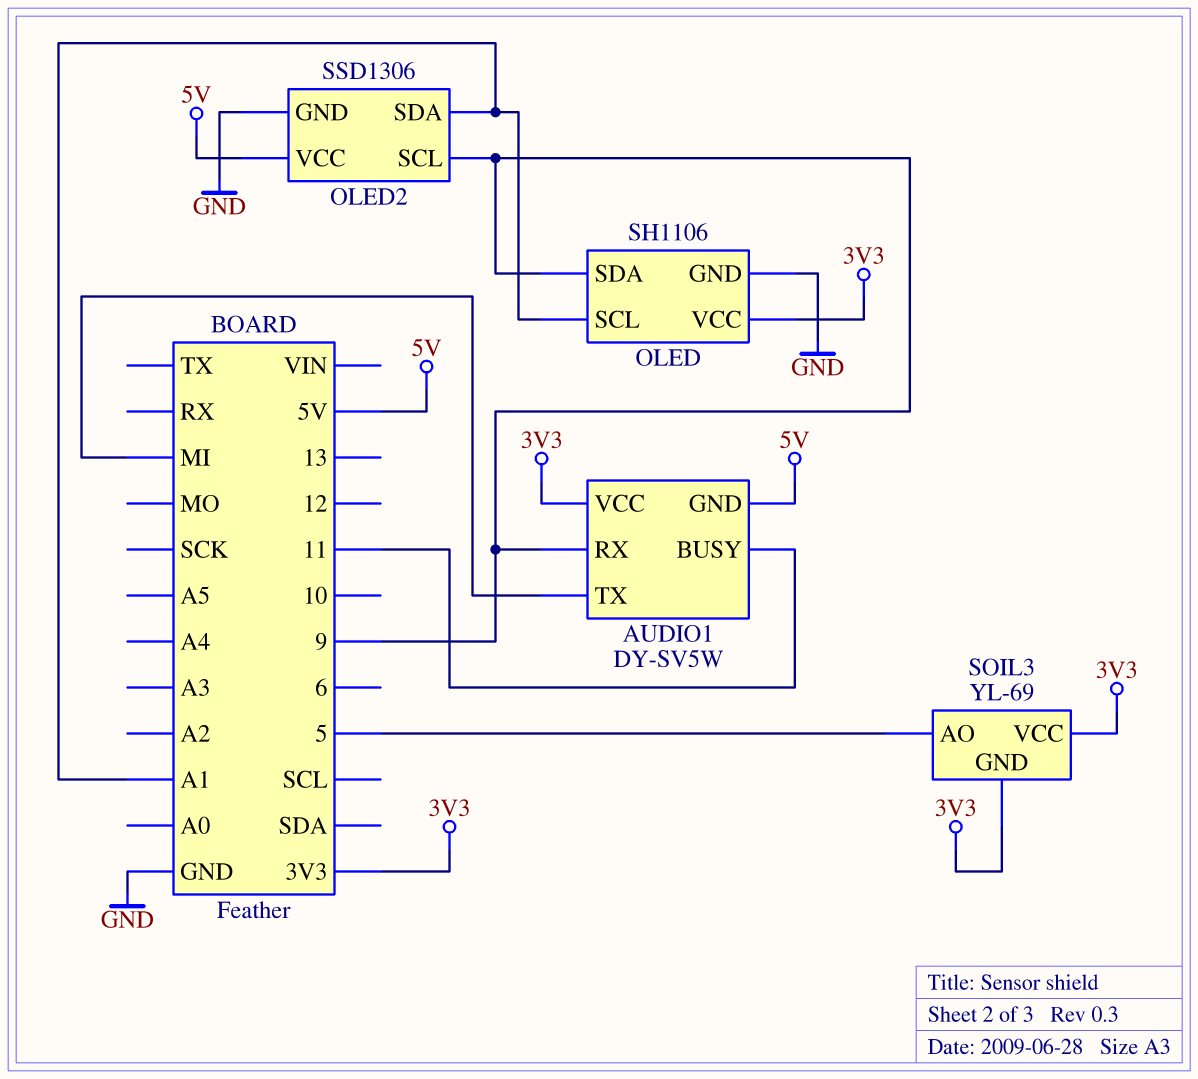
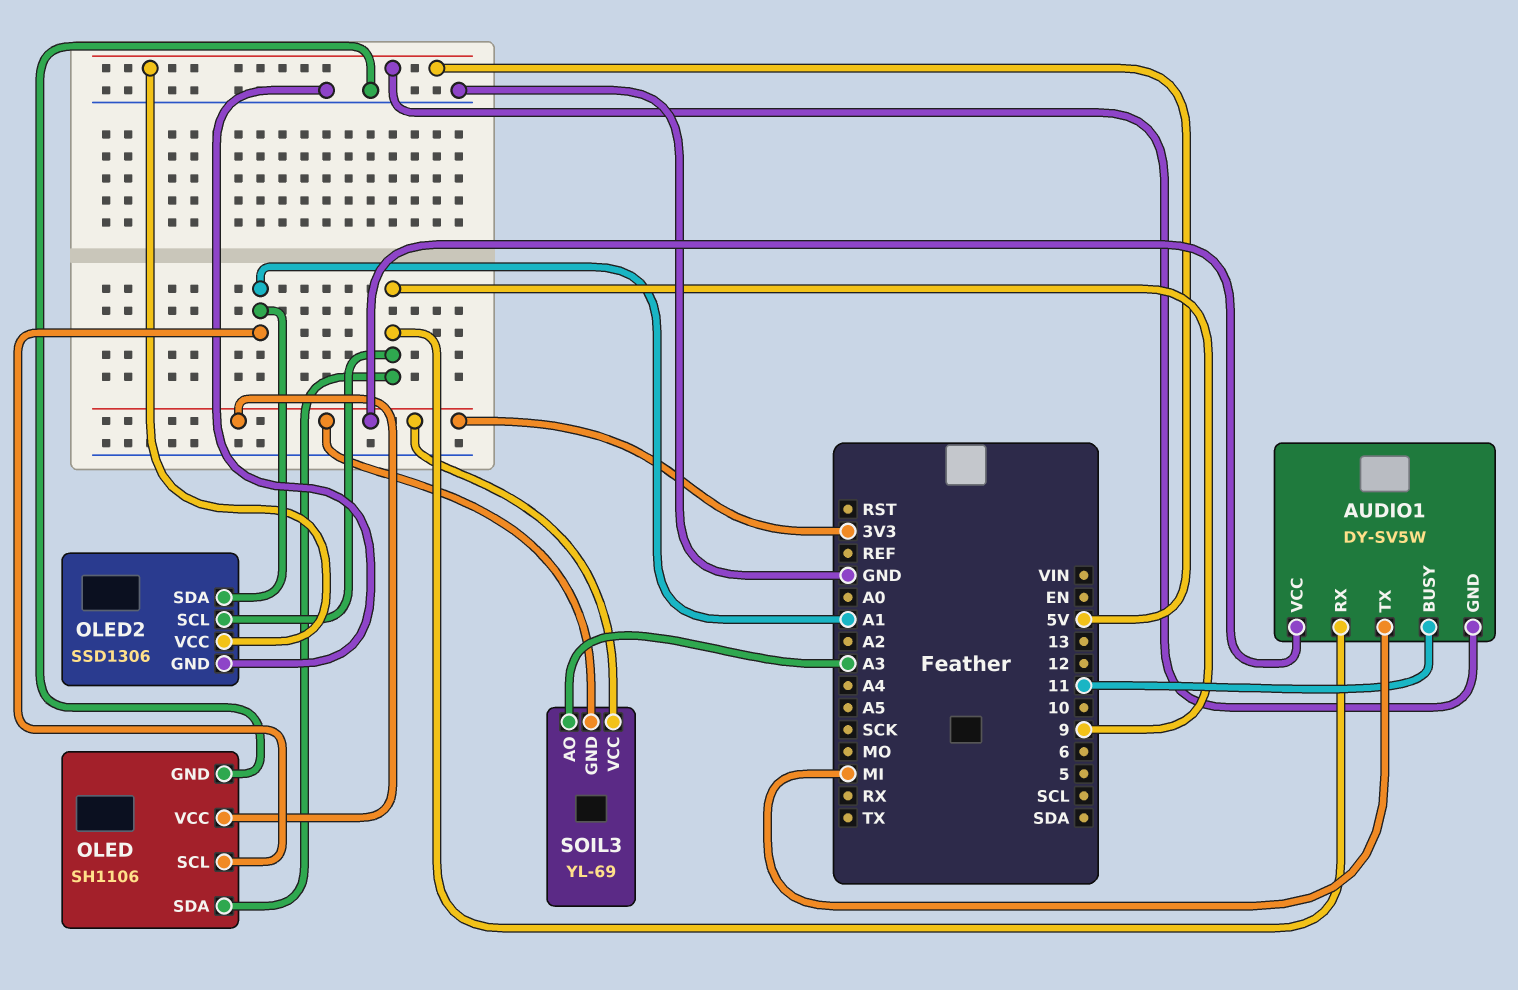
SOIL3 pin AO: 5 -> A3

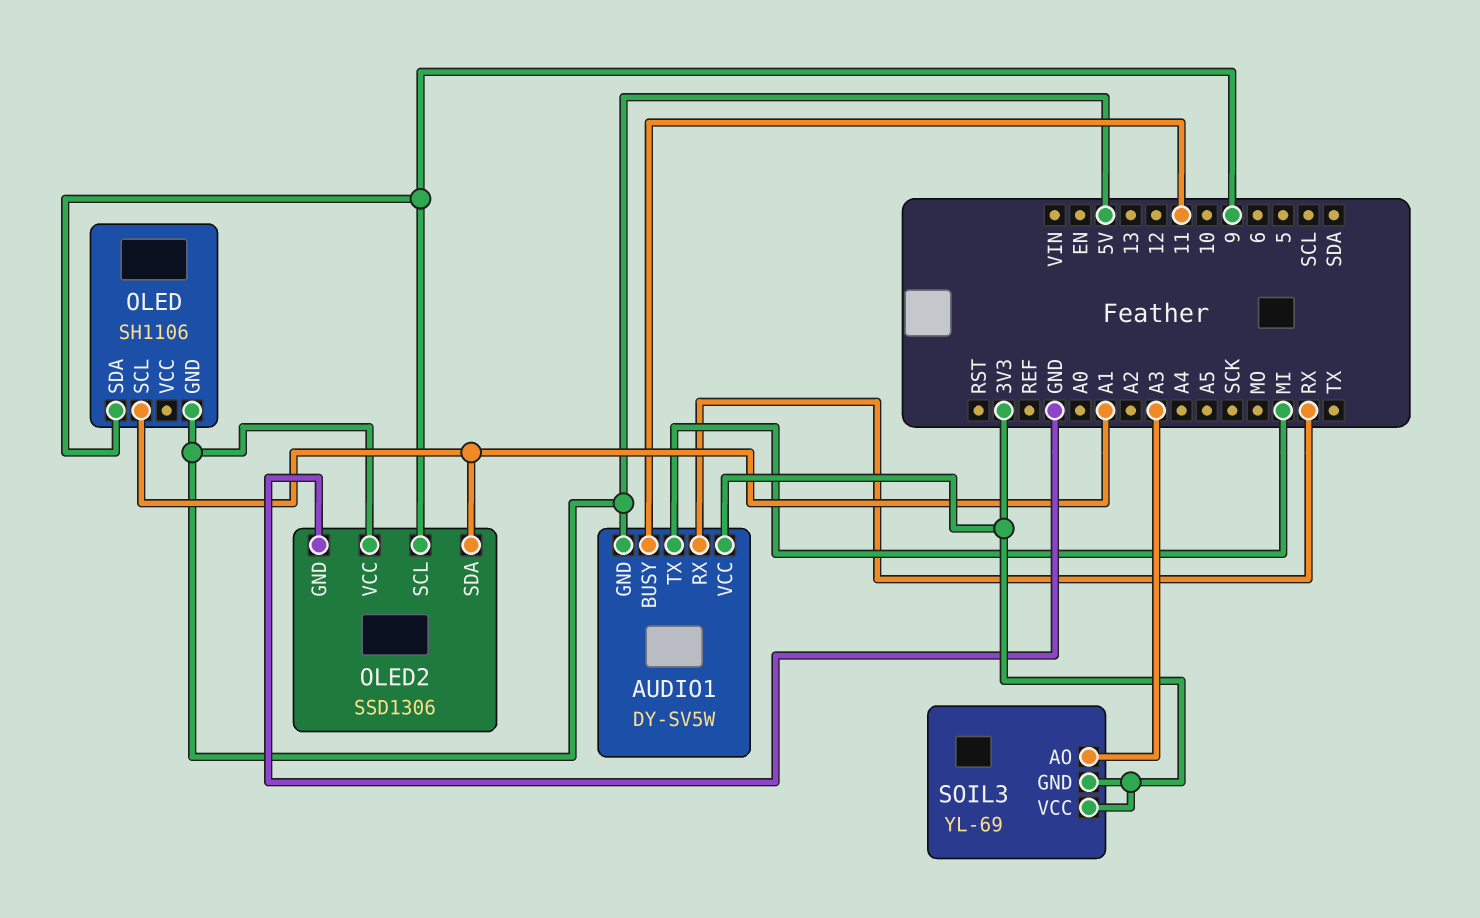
AUDIO1 pin RX: 9 -> RX
OLED pin GND: GND -> 5V
OLED pin VCC: 3V3 -> none

